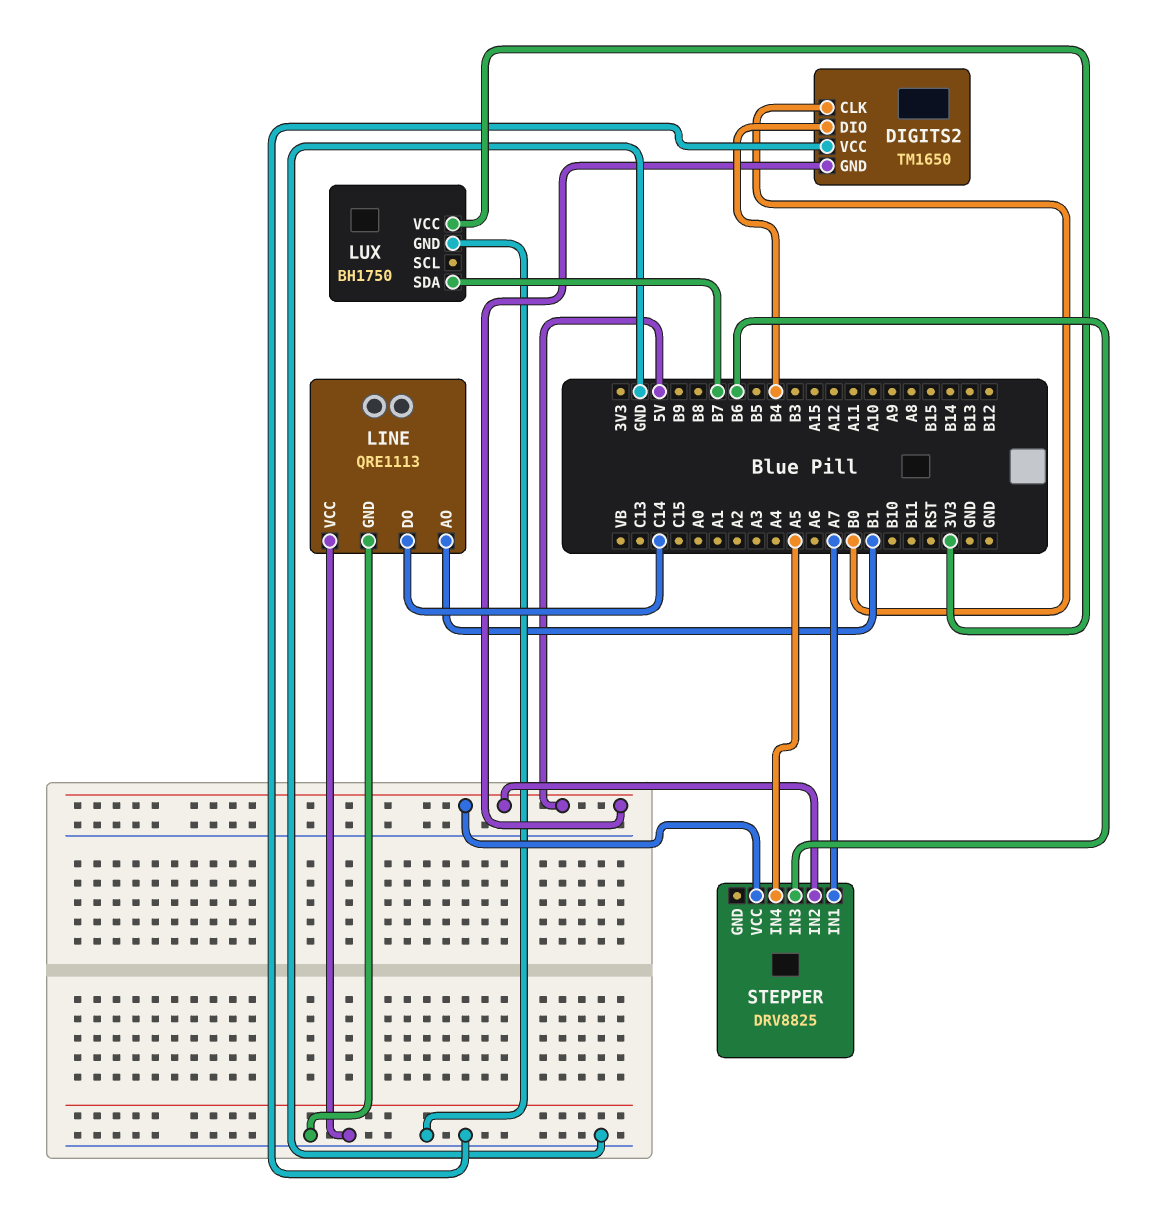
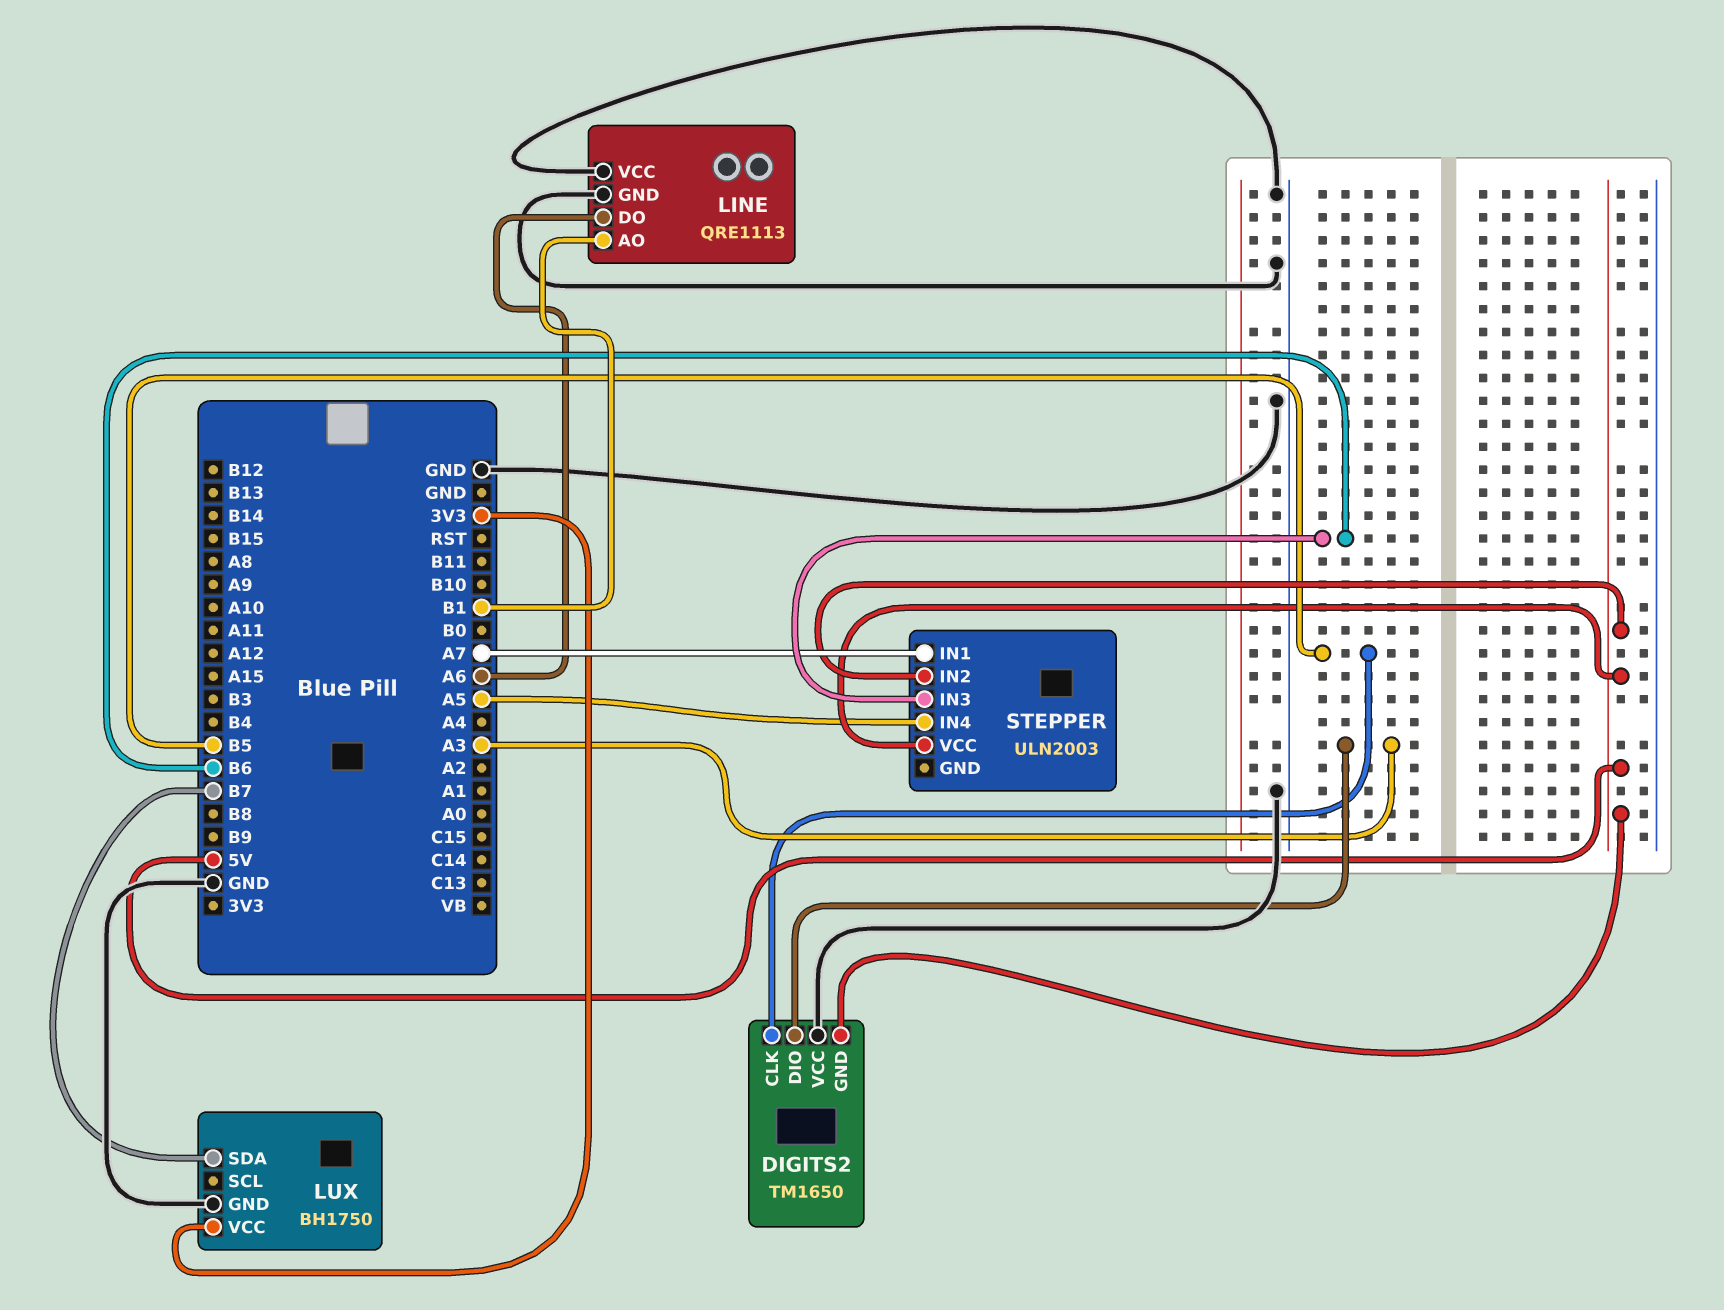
DIGITS2 pin CLK: B0 -> B5
DIGITS2 pin DIO: B4 -> A3
LINE pin DO: C14 -> A6
STEPPER: DRV8825 -> ULN2003

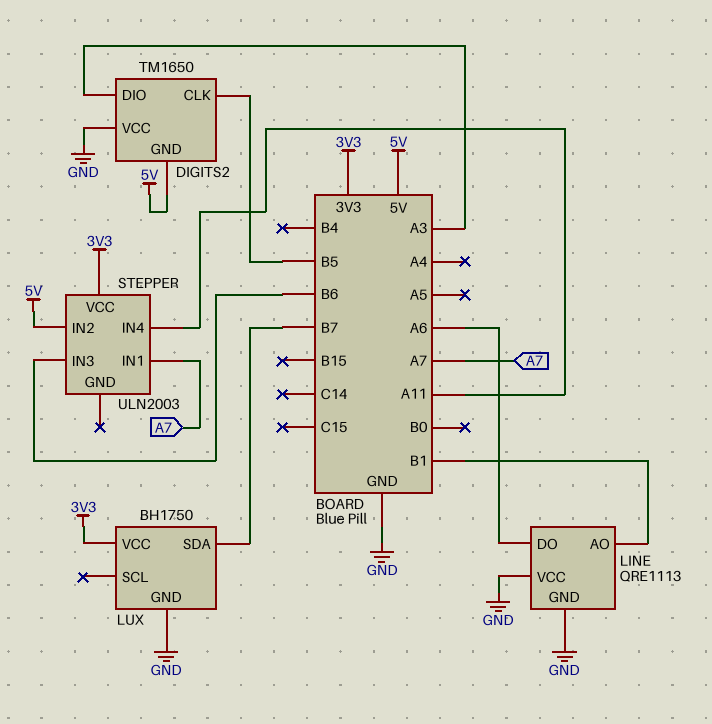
STEPPER pin IN4: A5 -> A11
STEPPER pin VCC: 5V -> 3V3

